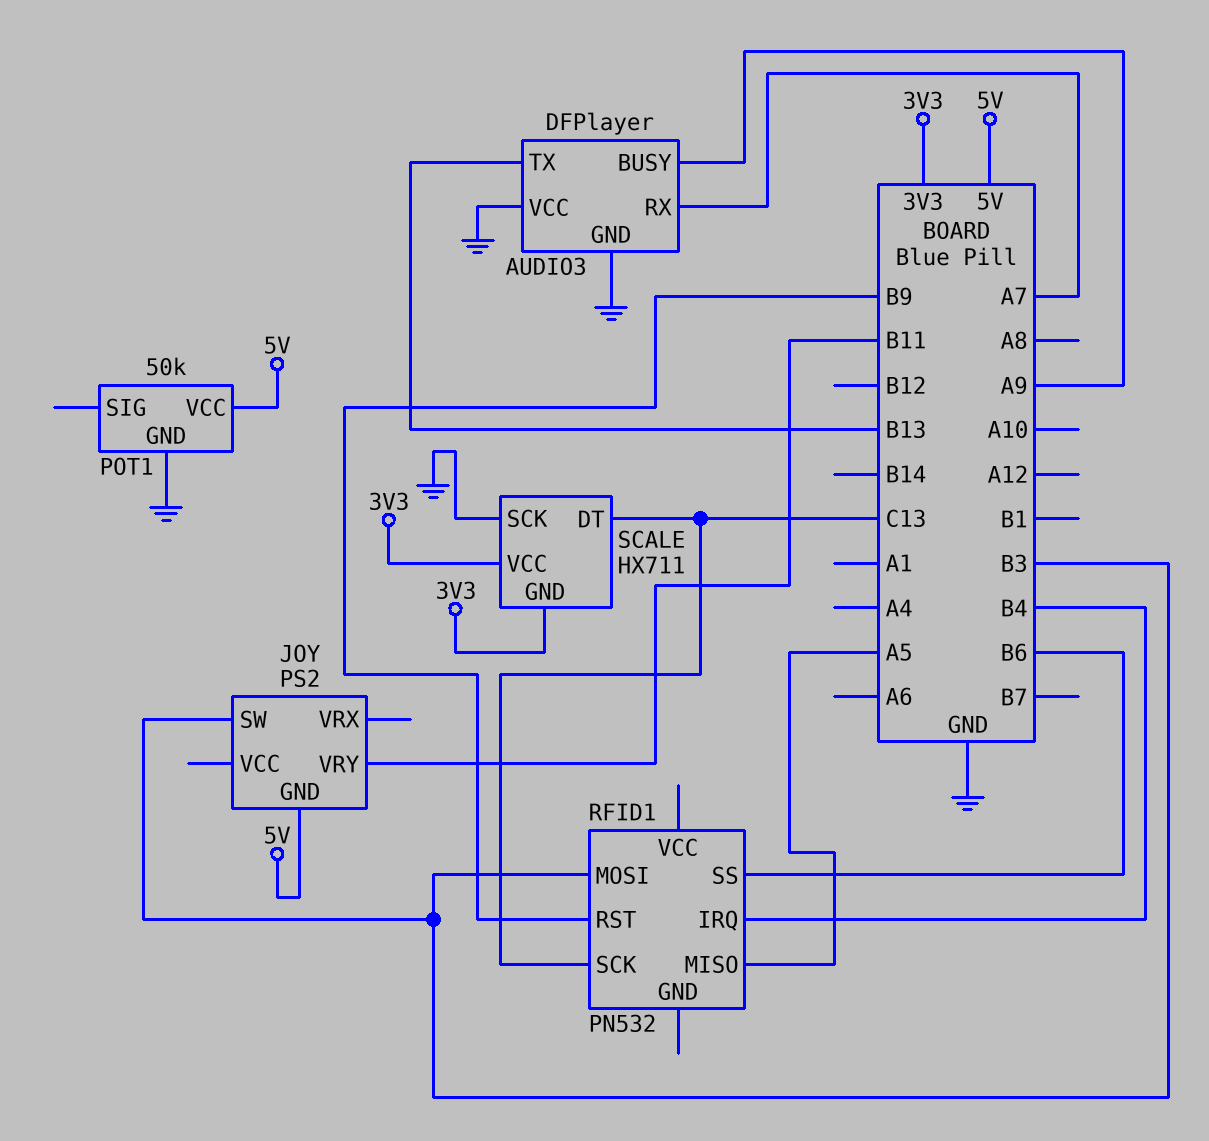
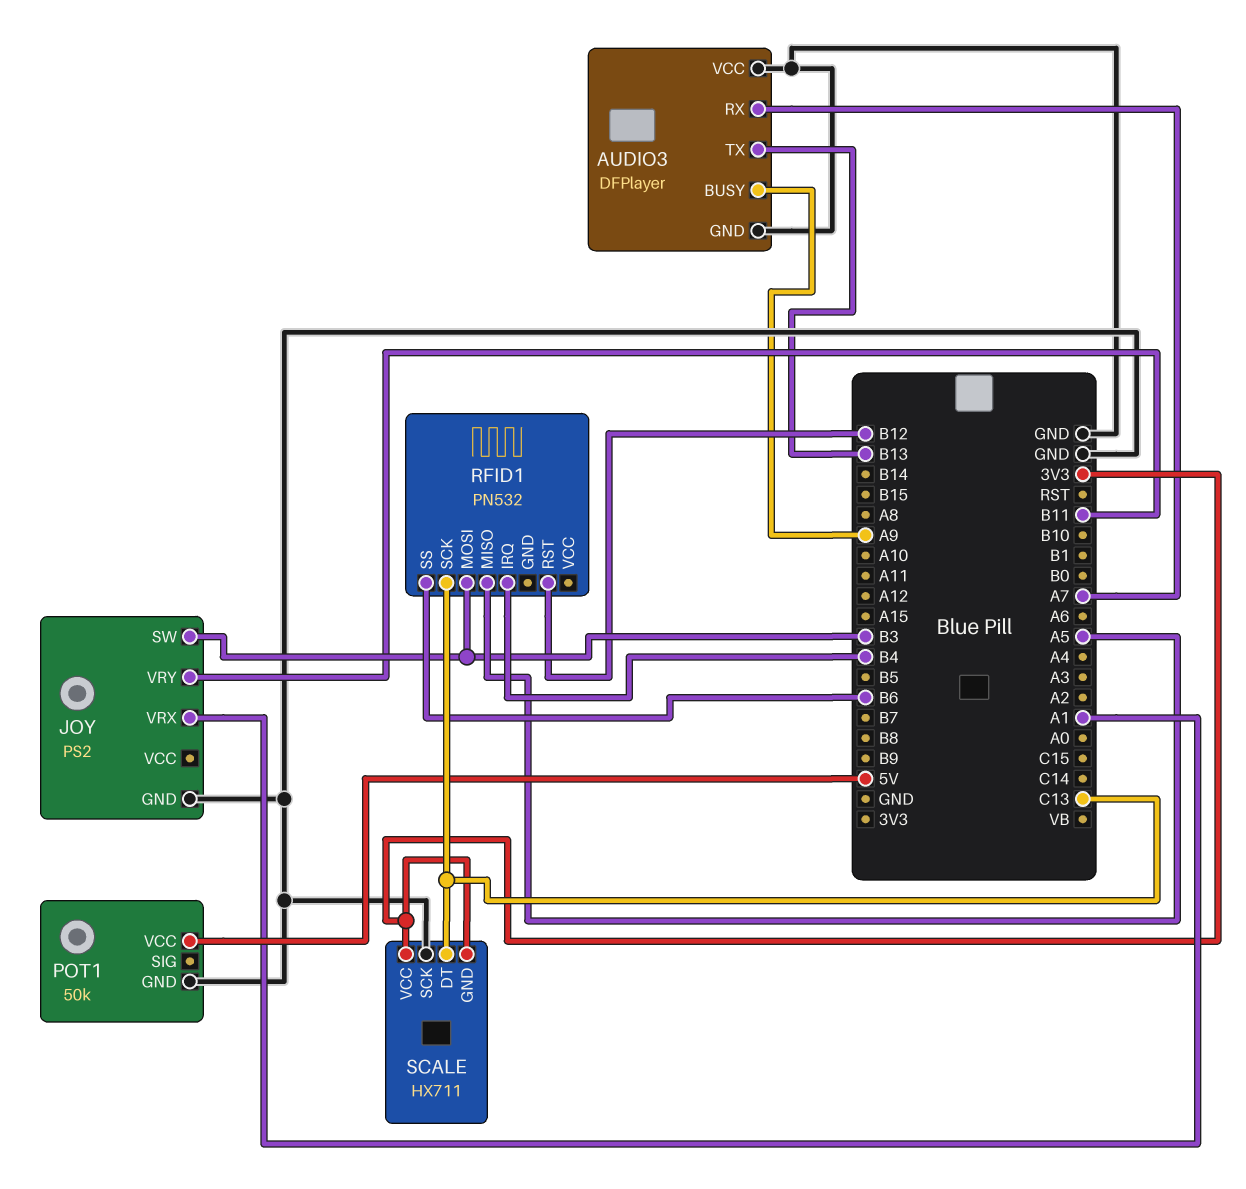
JOY pin GND: 5V -> GND
JOY pin VRX: none -> A1
RFID1 pin RST: B9 -> B12

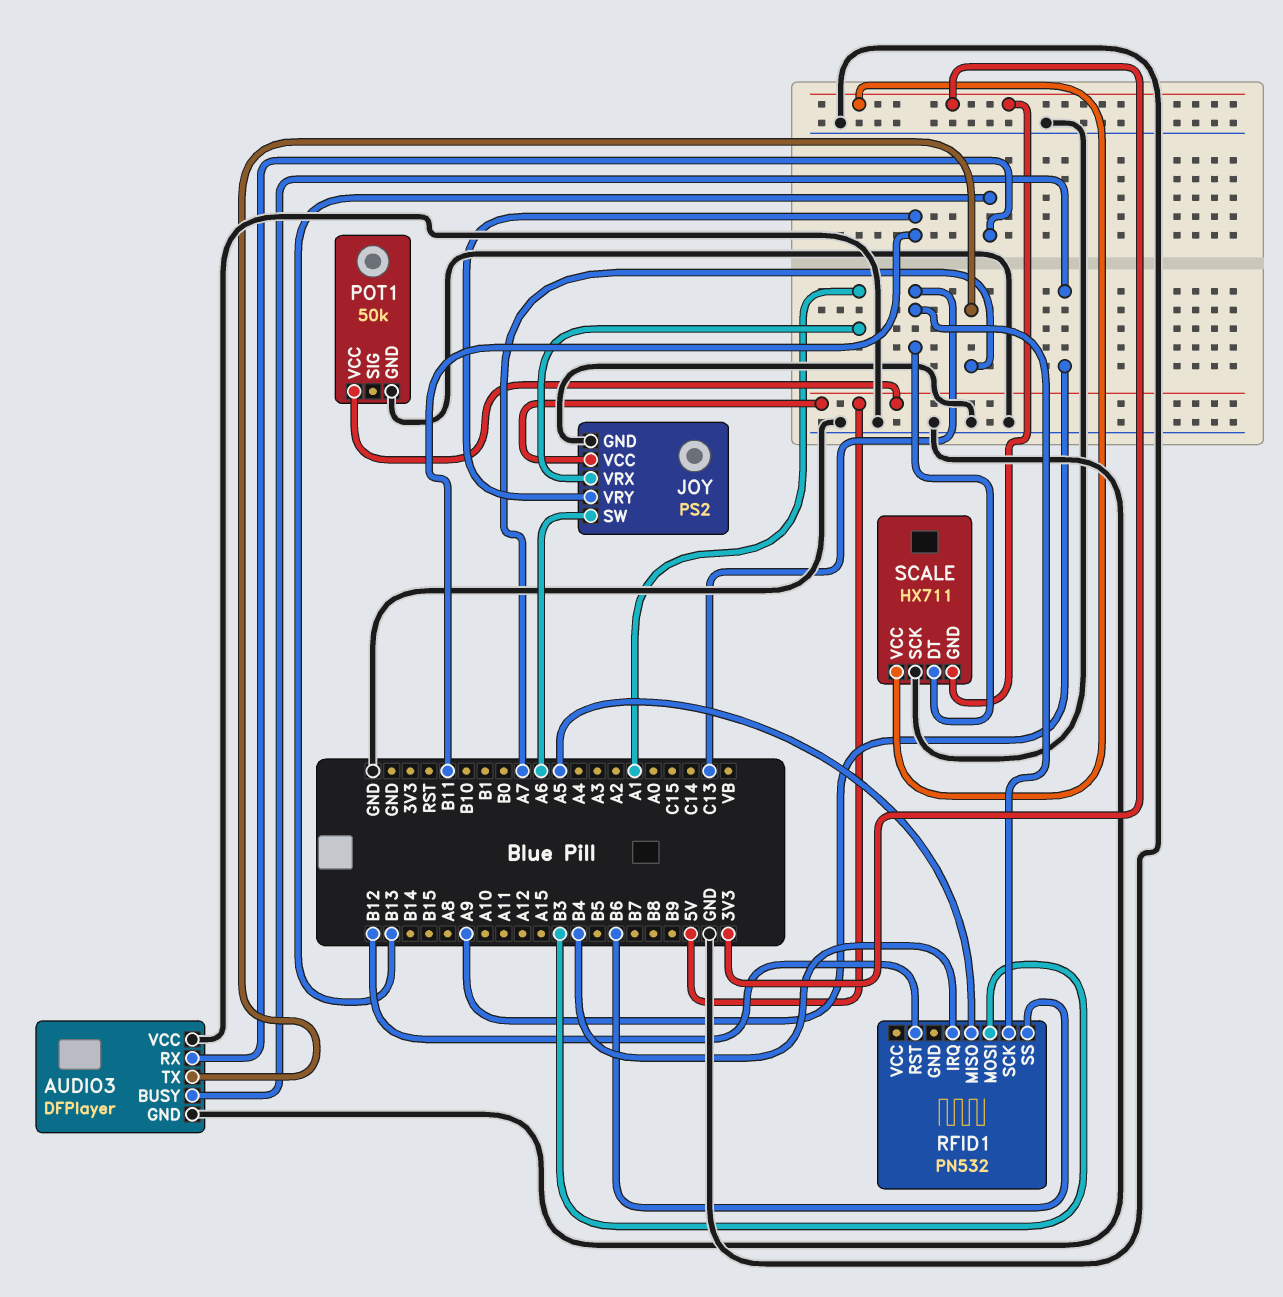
AUDIO3 pin RX: A7 -> B13
AUDIO3 pin TX: B13 -> A7
JOY pin SW: B3 -> A6
JOY pin VCC: none -> 5V

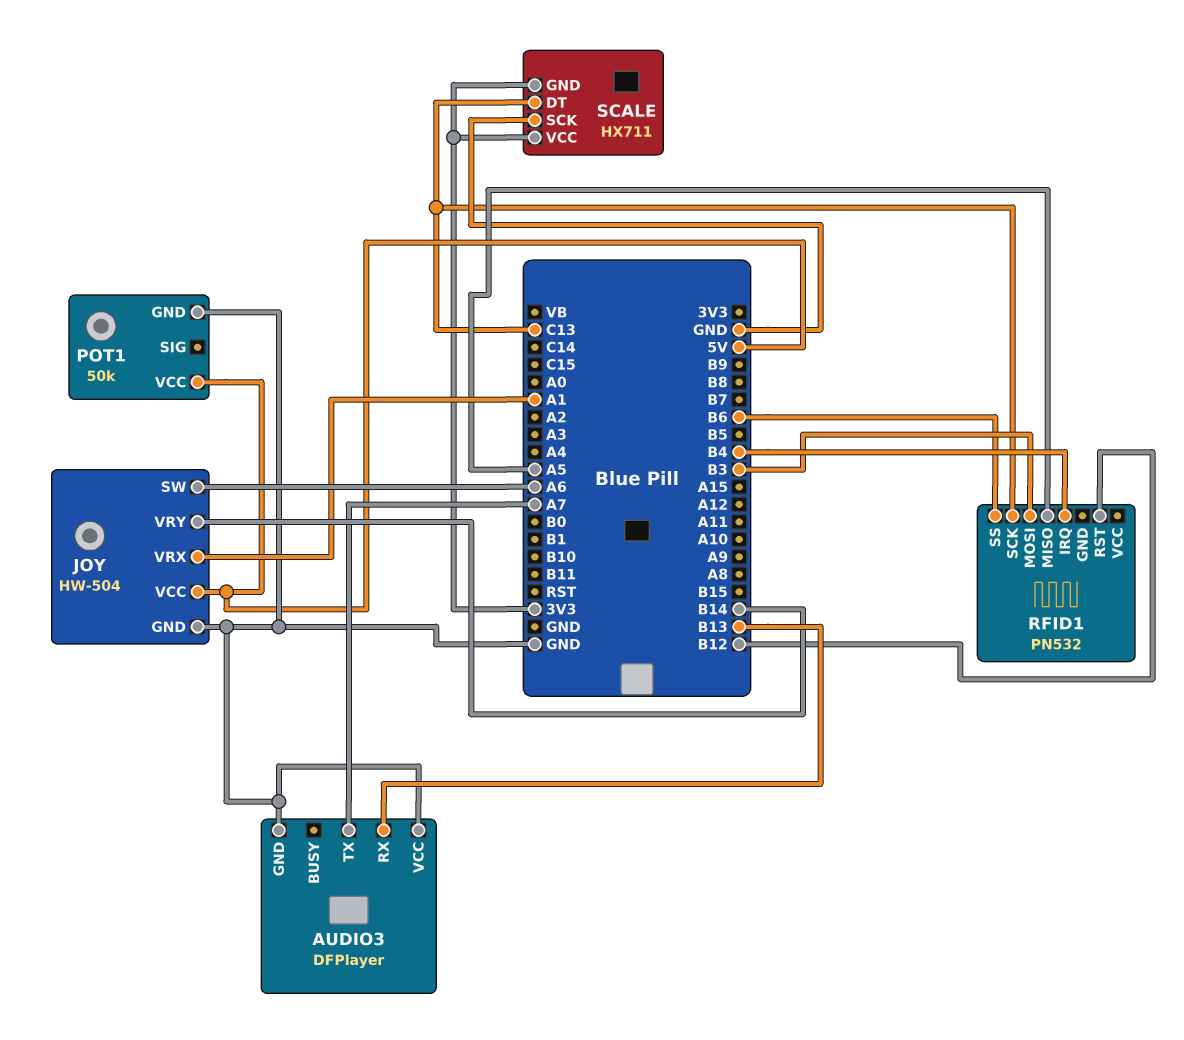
AUDIO3 pin BUSY: A9 -> none
JOY: PS2 -> HW-504
JOY pin VRY: B11 -> B14

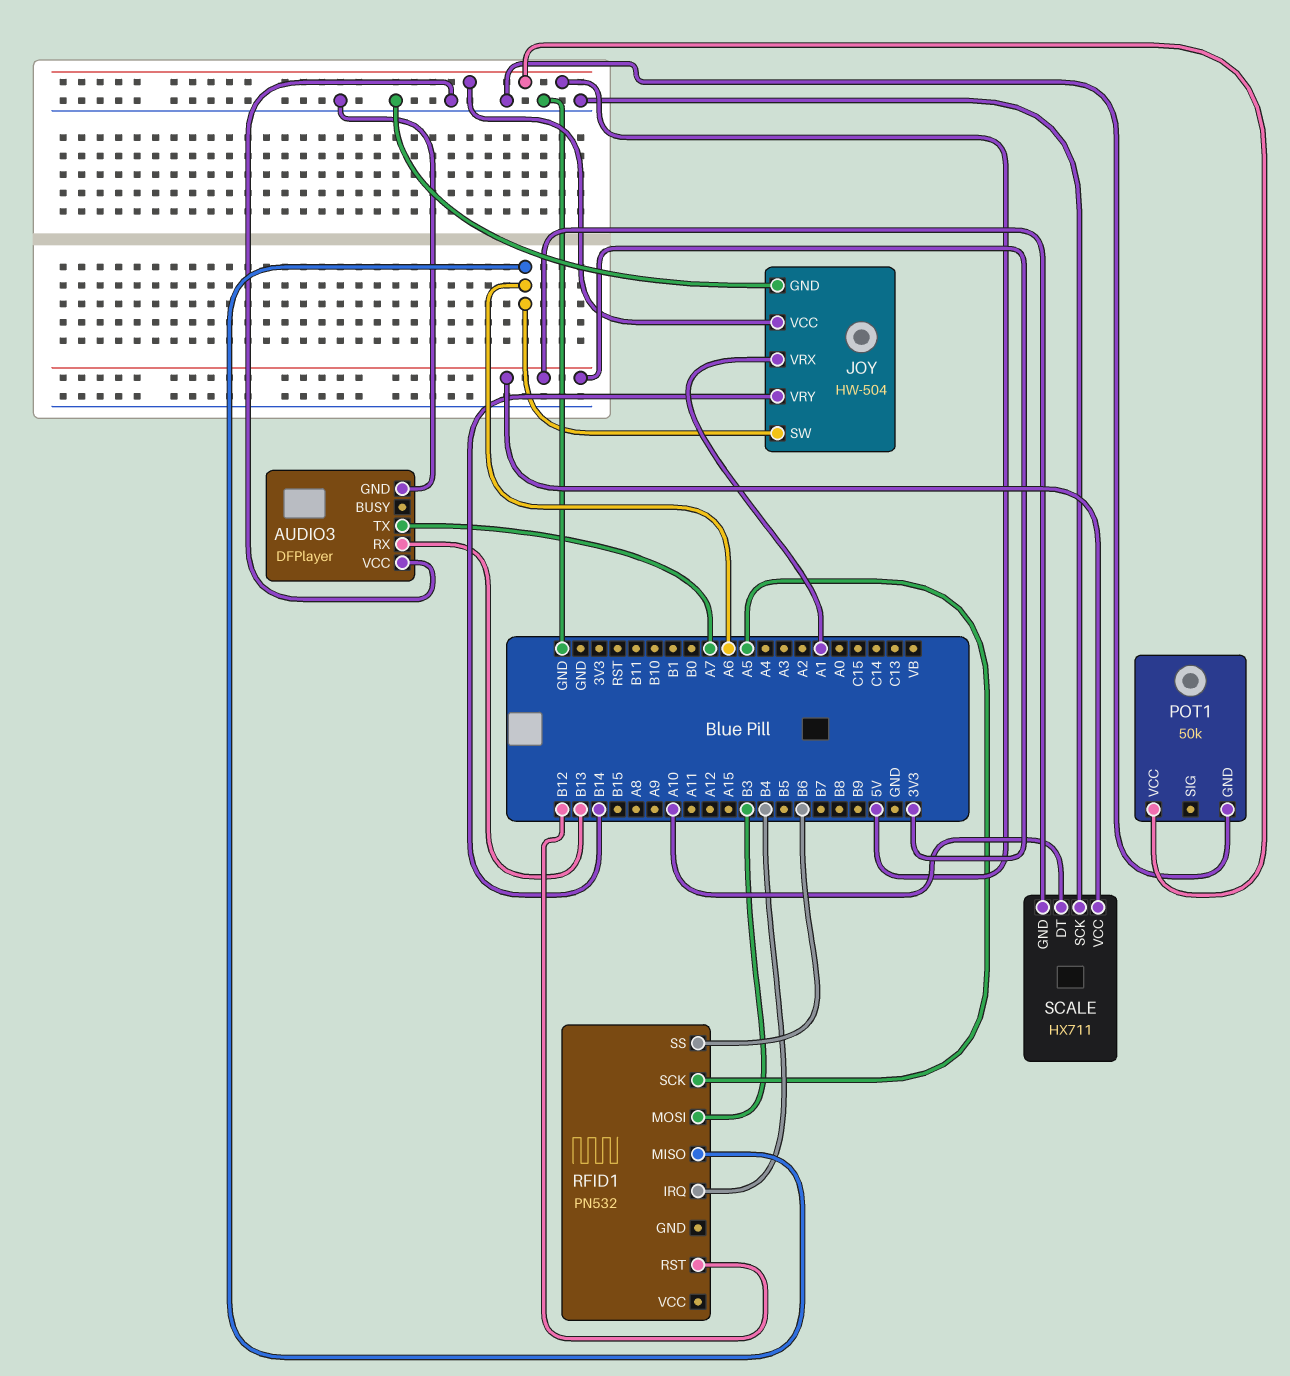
RFID1 pin MISO: A5 -> A6
RFID1 pin SCK: C13 -> A5
SCALE pin DT: C13 -> A10

